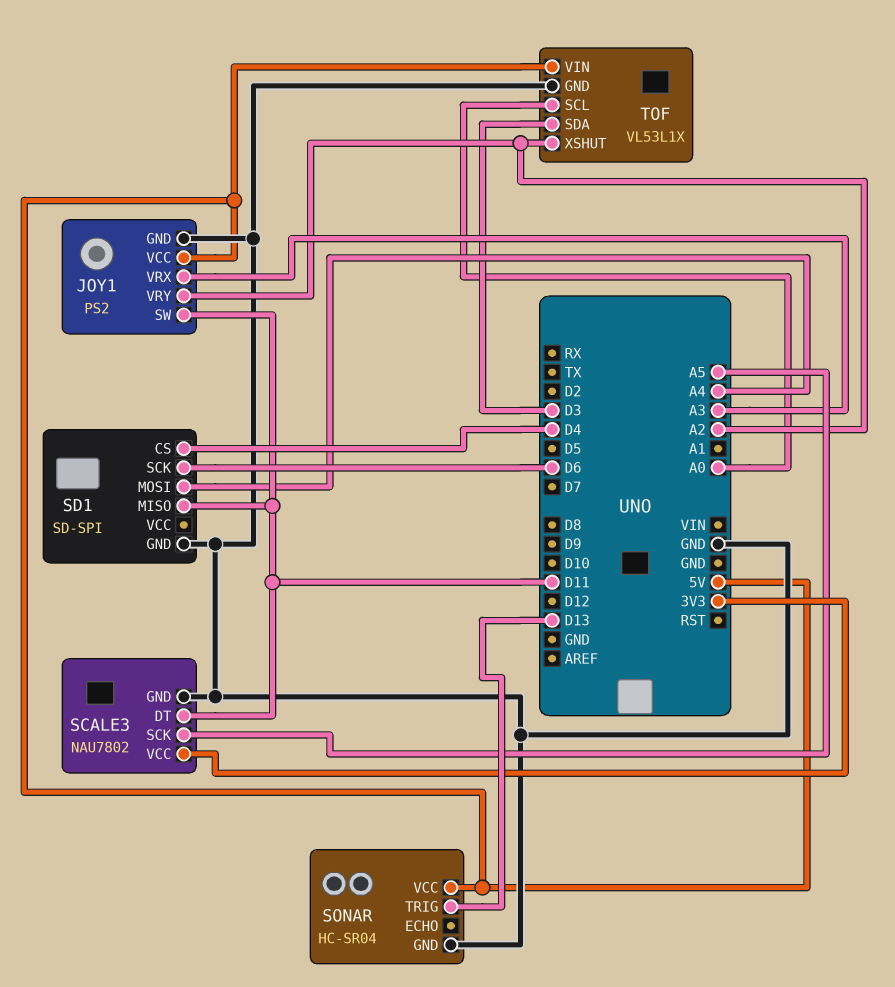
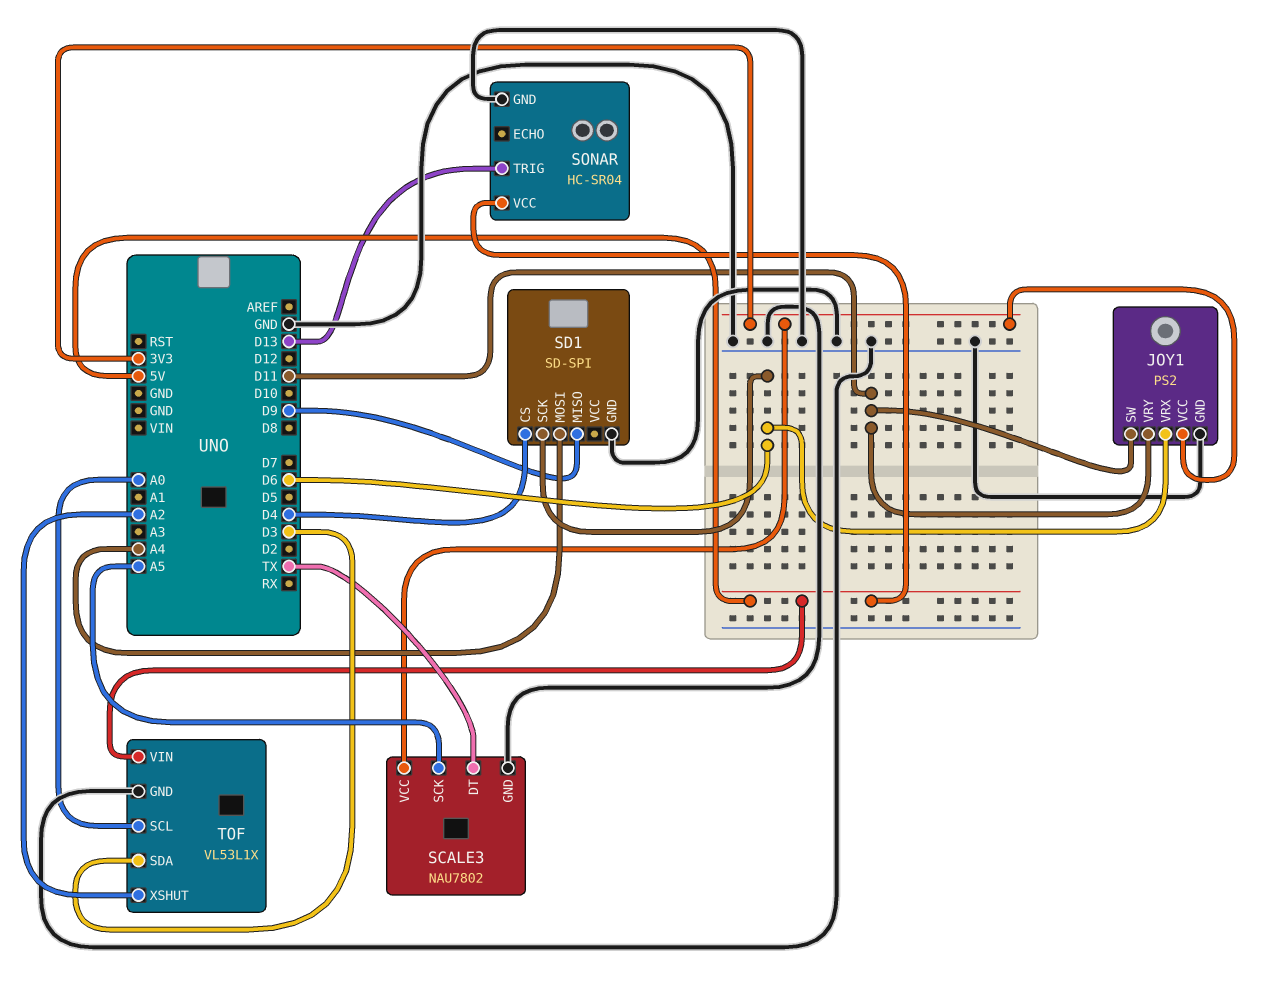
JOY1 pin VCC: 5V -> 3V3
JOY1 pin VRX: A3 -> D6
JOY1 pin VRY: A2 -> D11
SCALE3 pin DT: D11 -> TX
SD1 pin MISO: D11 -> D9

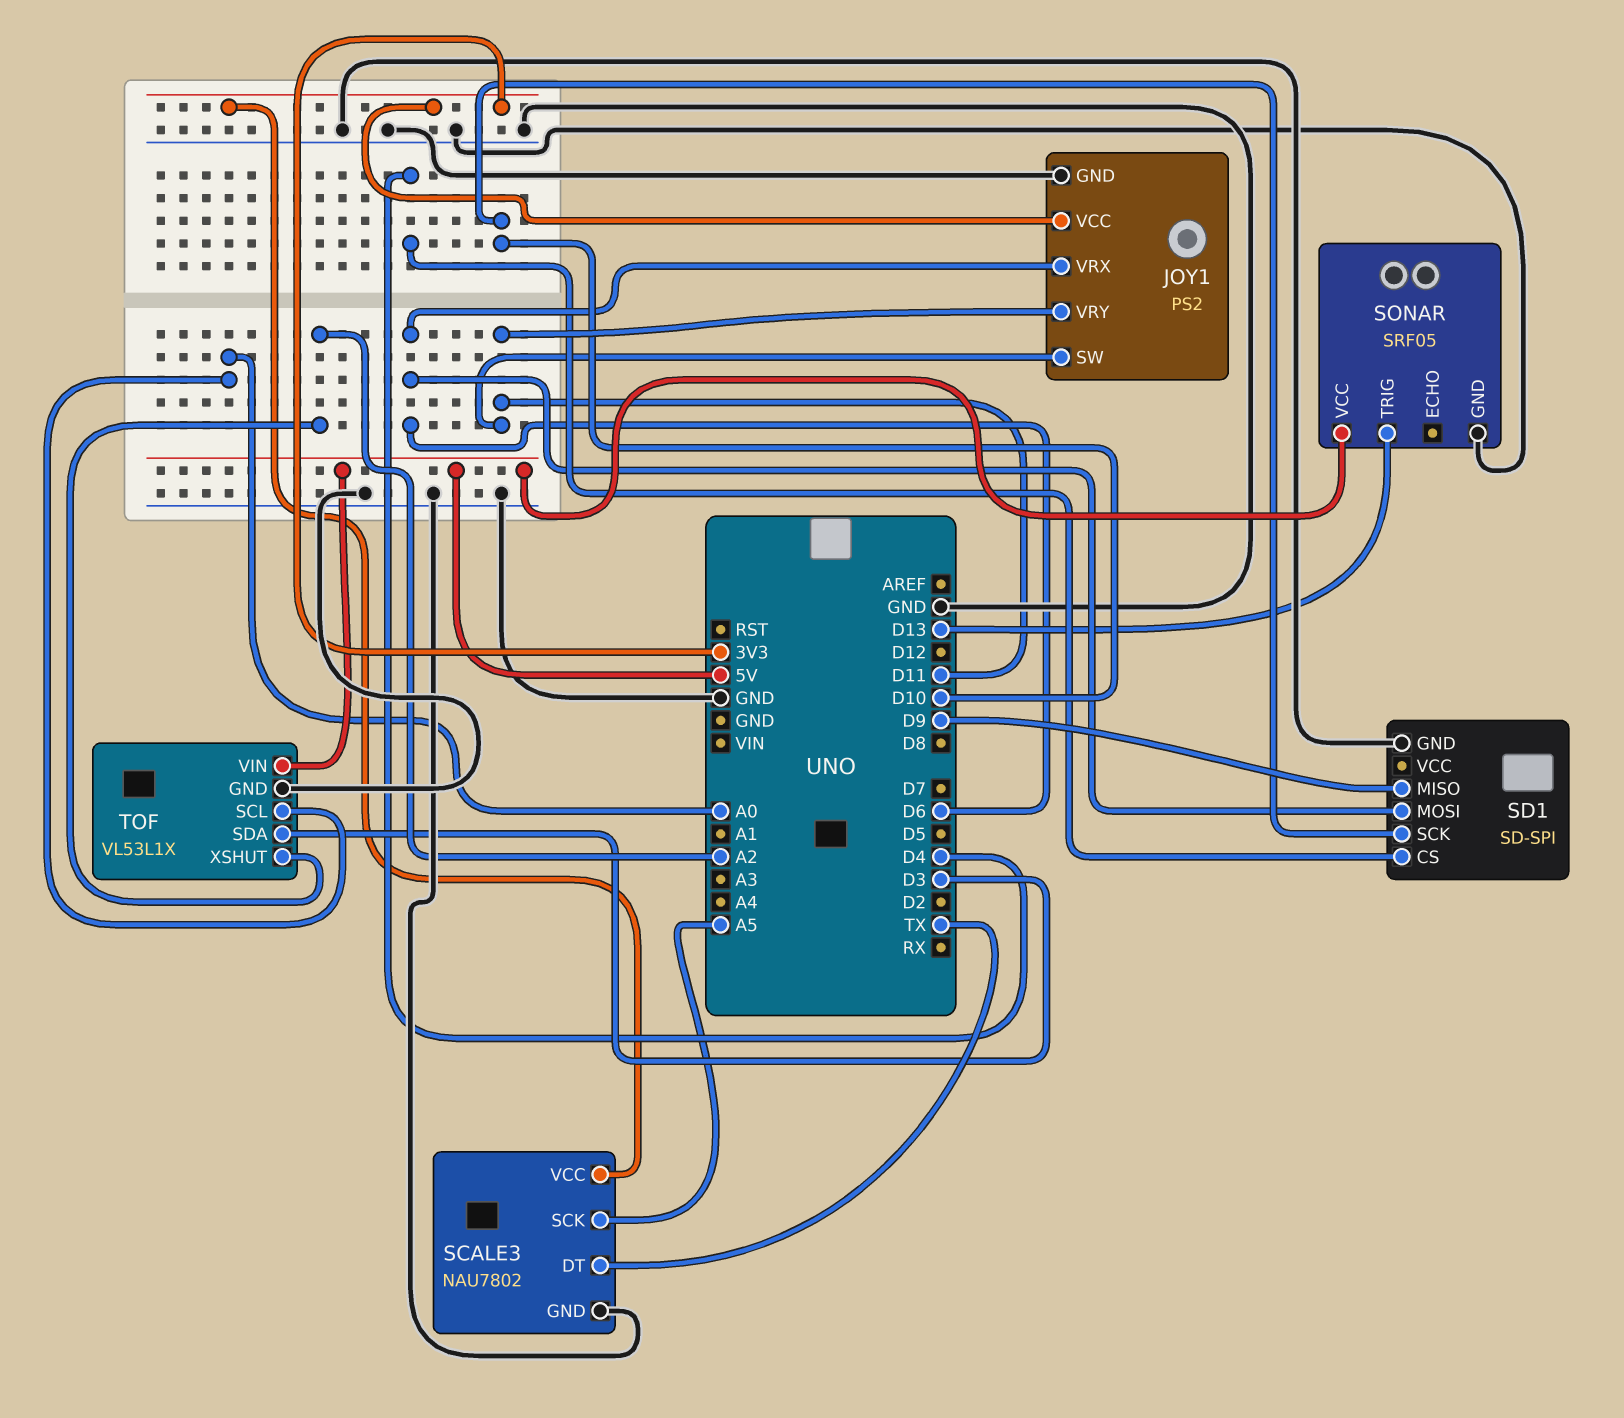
SD1 pin MOSI: A4 -> D6
SD1 pin SCK: D6 -> D10
SONAR: HC-SR04 -> SRF05

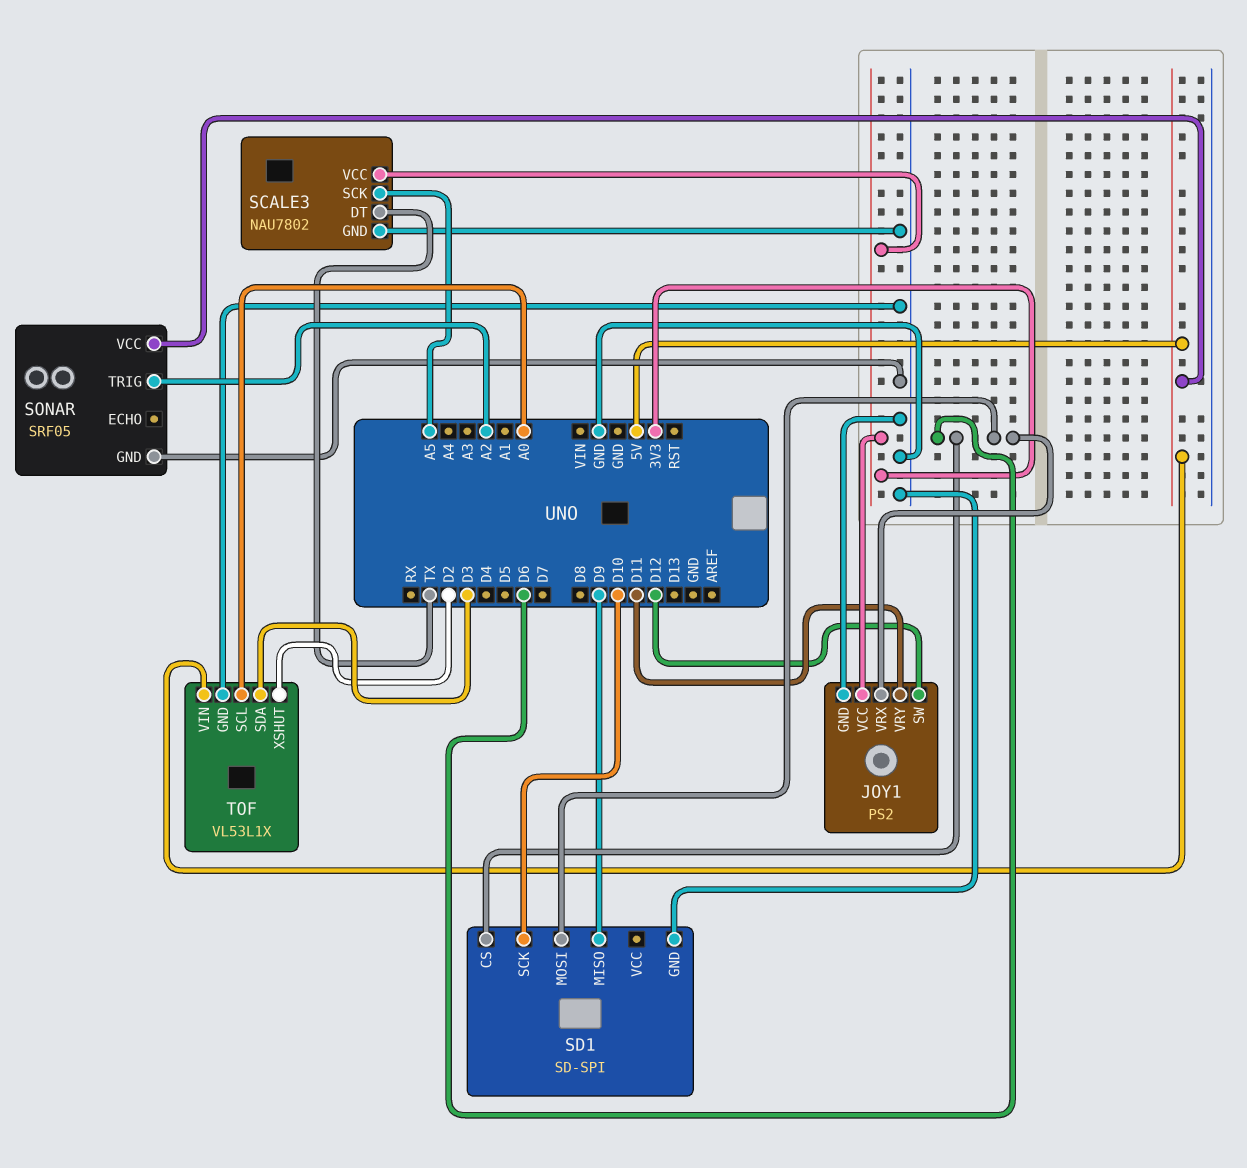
JOY1 pin SW: D11 -> D12
SD1 pin CS: D4 -> D6
SONAR pin TRIG: D13 -> A2
TOF pin XSHUT: A2 -> D2

